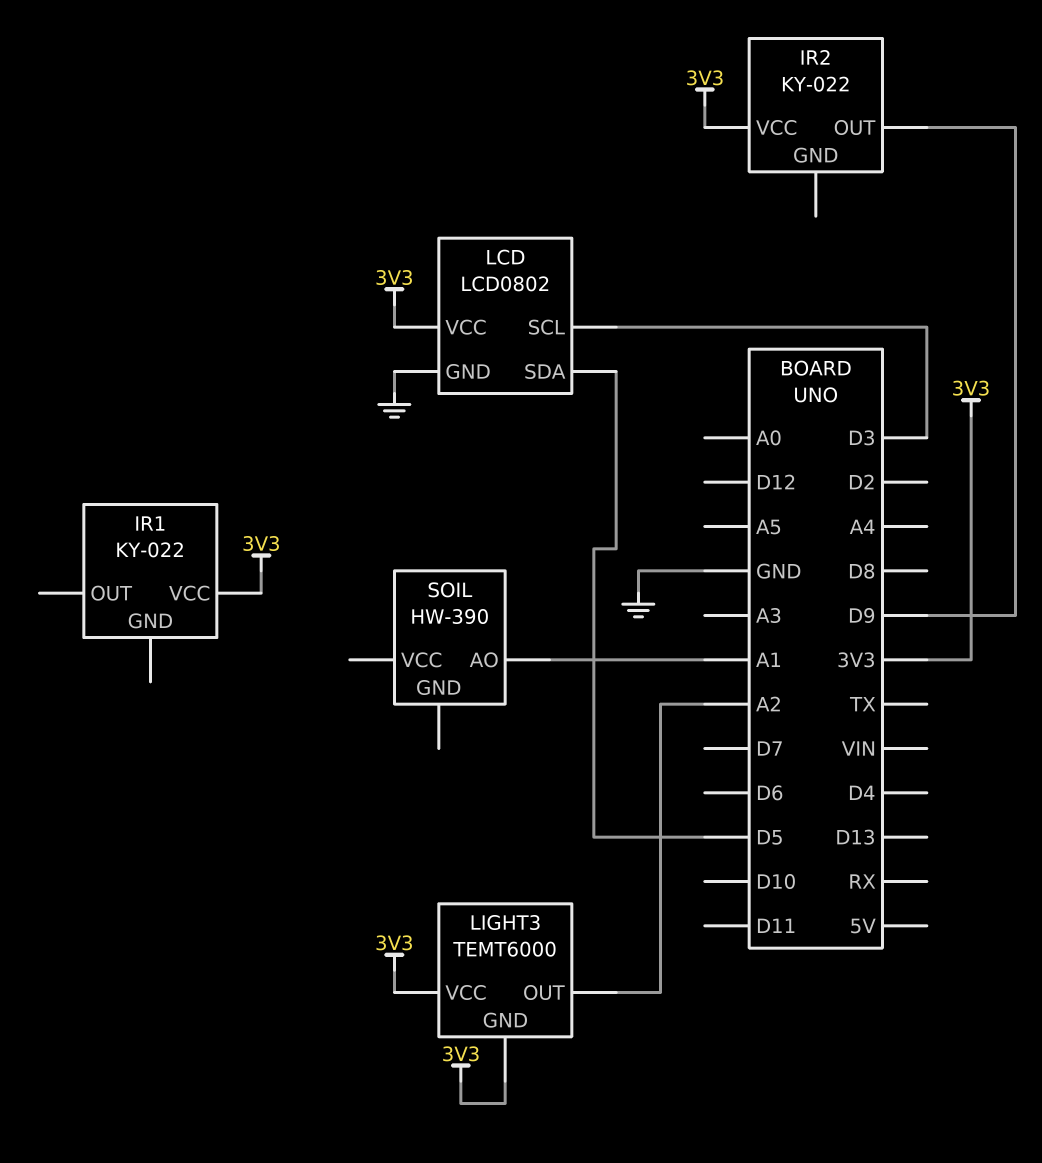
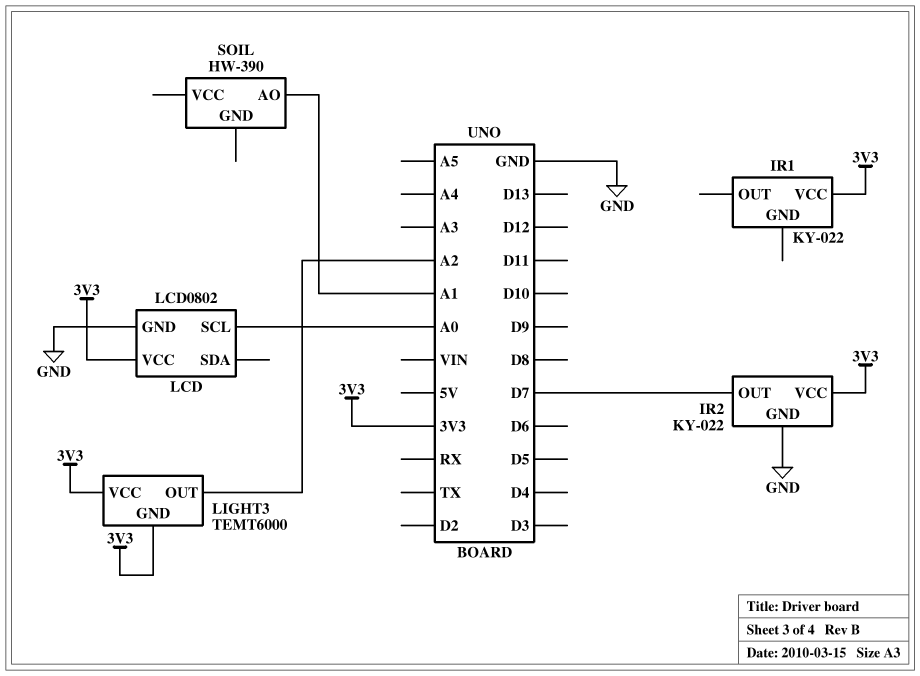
IR2 pin GND: none -> GND
IR2 pin OUT: D9 -> D7
LCD pin SCL: D3 -> A0
LCD pin SDA: D5 -> none

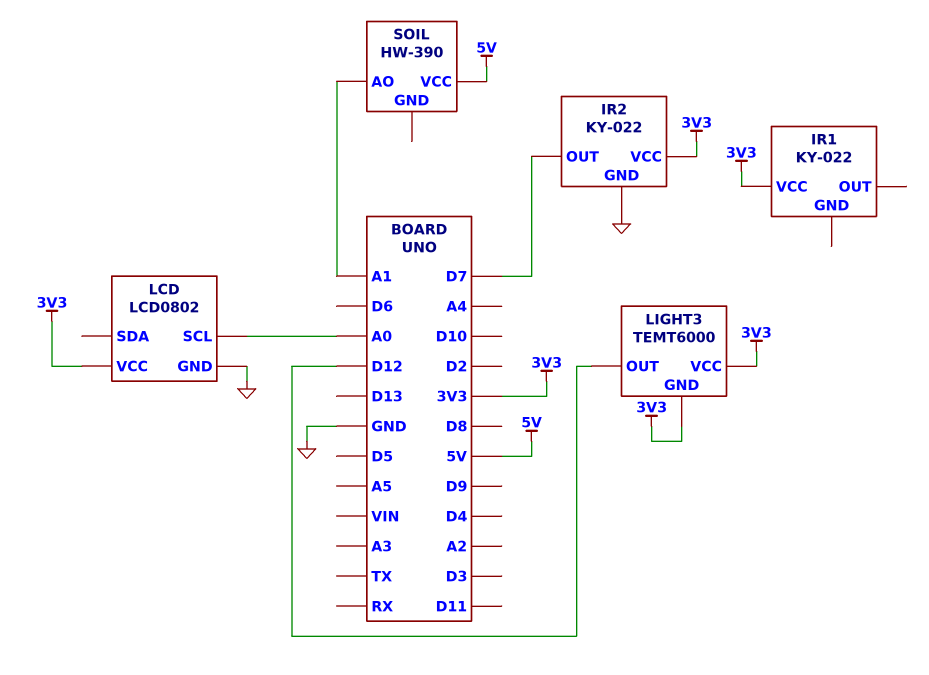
LIGHT3 pin OUT: A2 -> D12
SOIL pin VCC: none -> 5V

